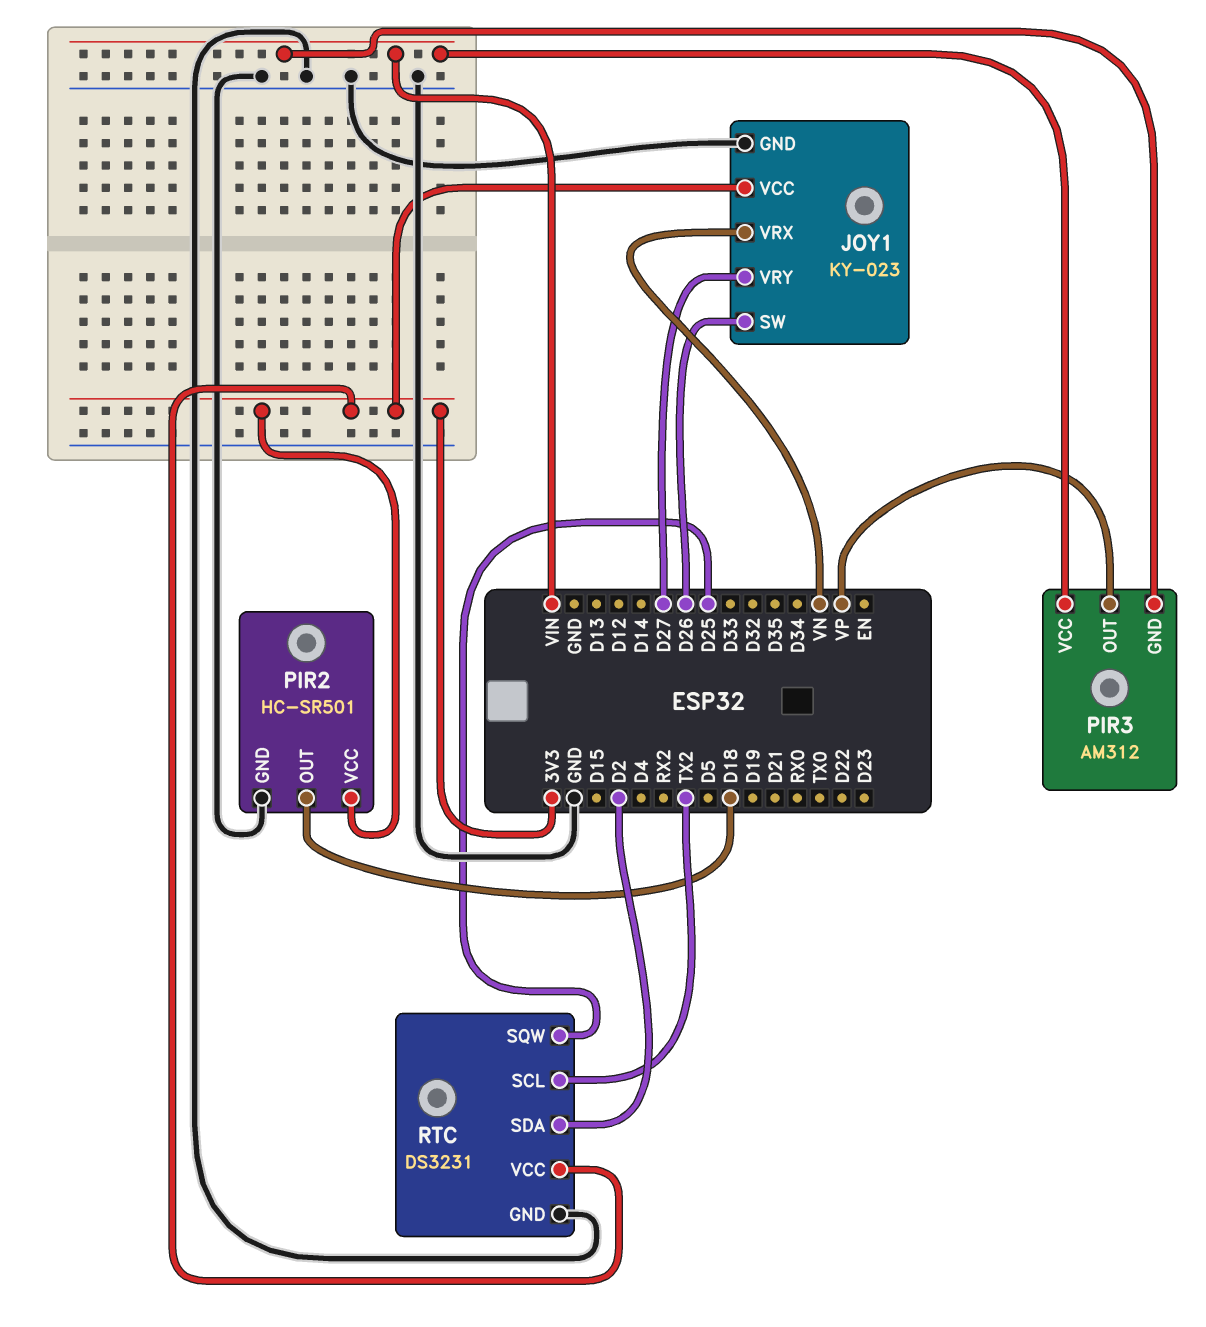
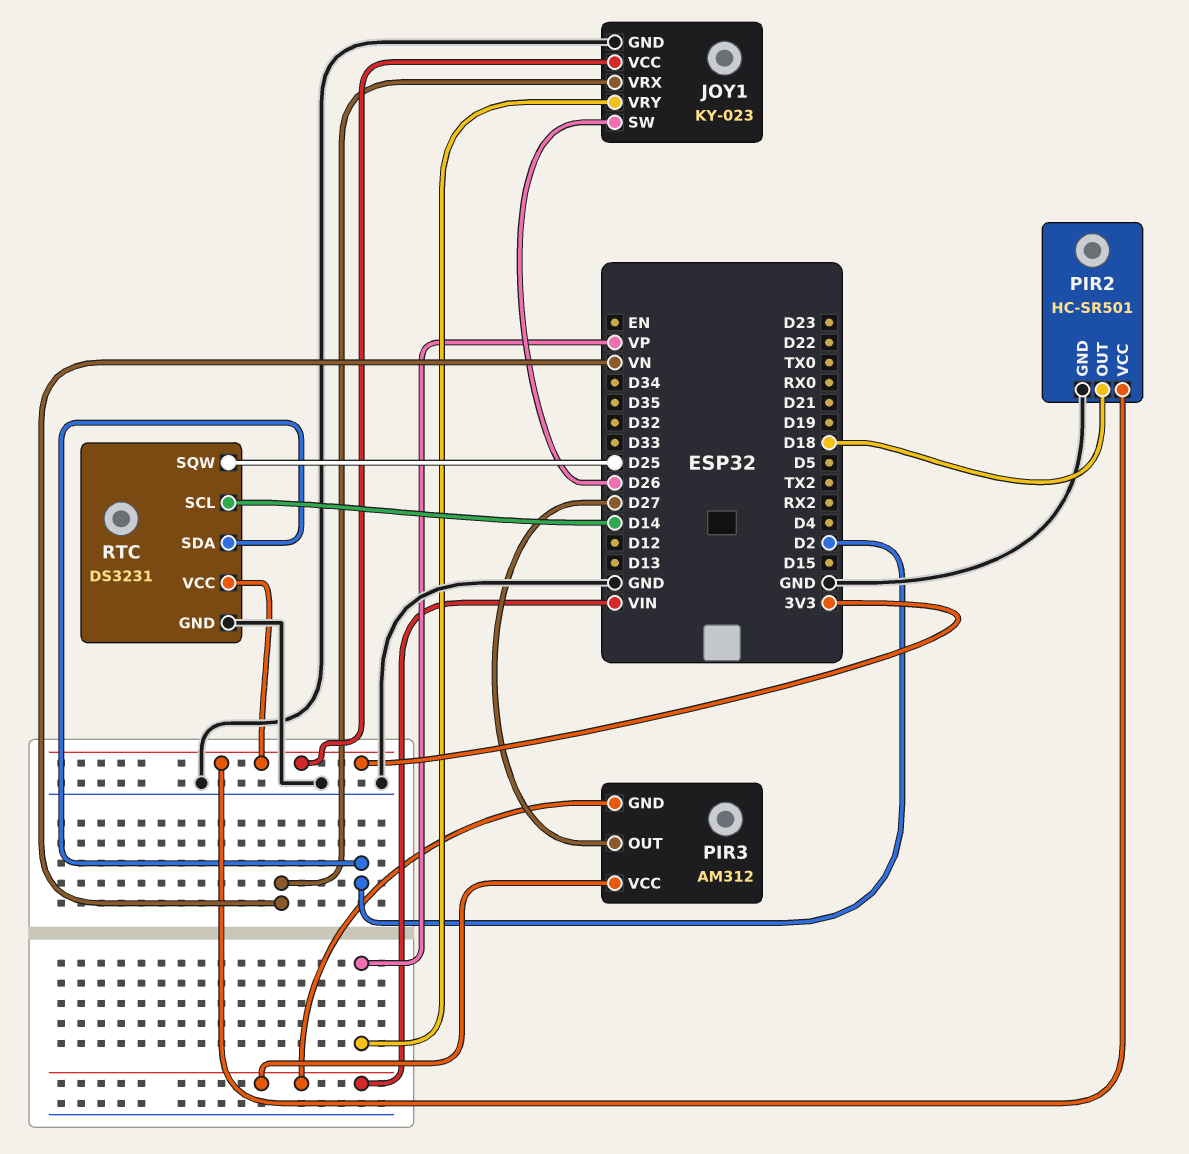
JOY1 pin VRY: D27 -> VP
PIR3 pin OUT: VP -> D27
RTC pin SCL: TX2 -> D14

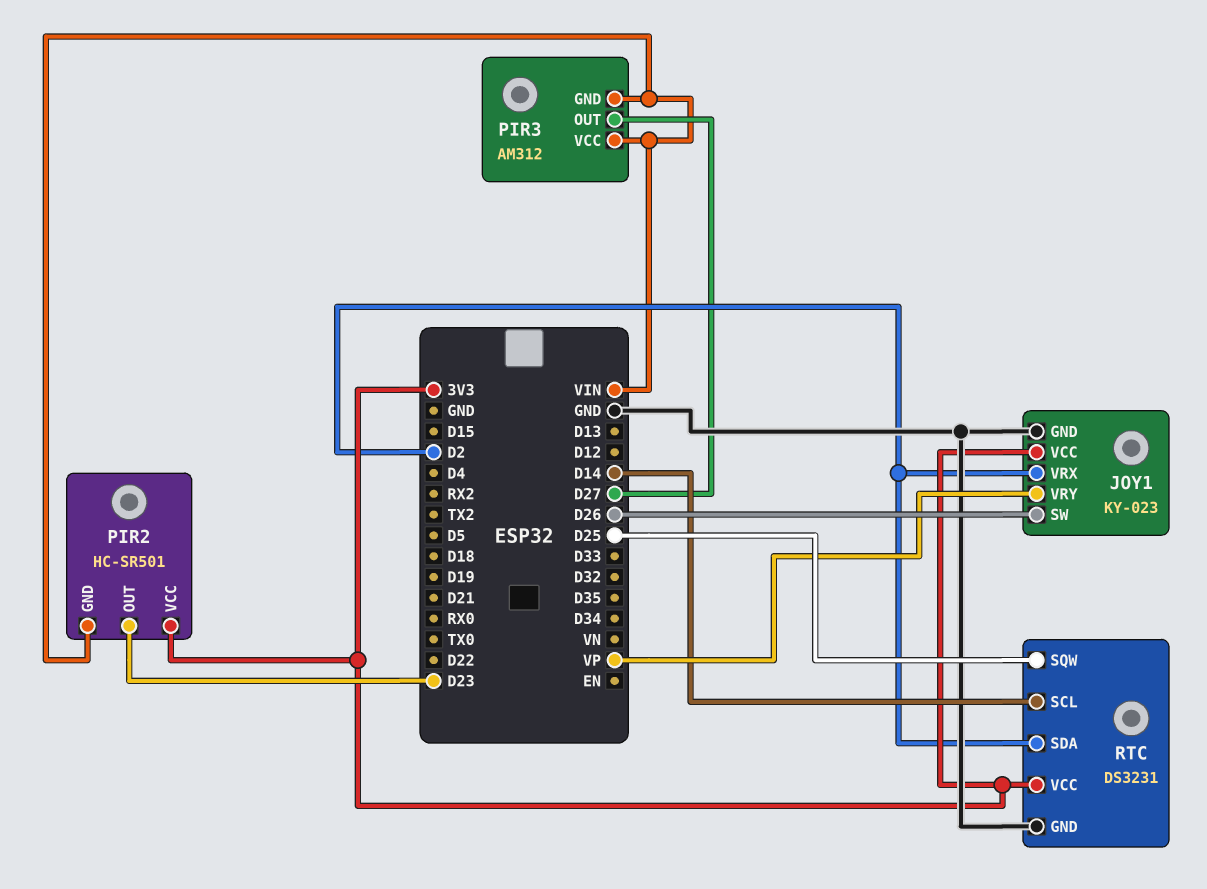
JOY1 pin VRX: VN -> D2
PIR2 pin GND: GND -> VIN
PIR2 pin OUT: D18 -> D23

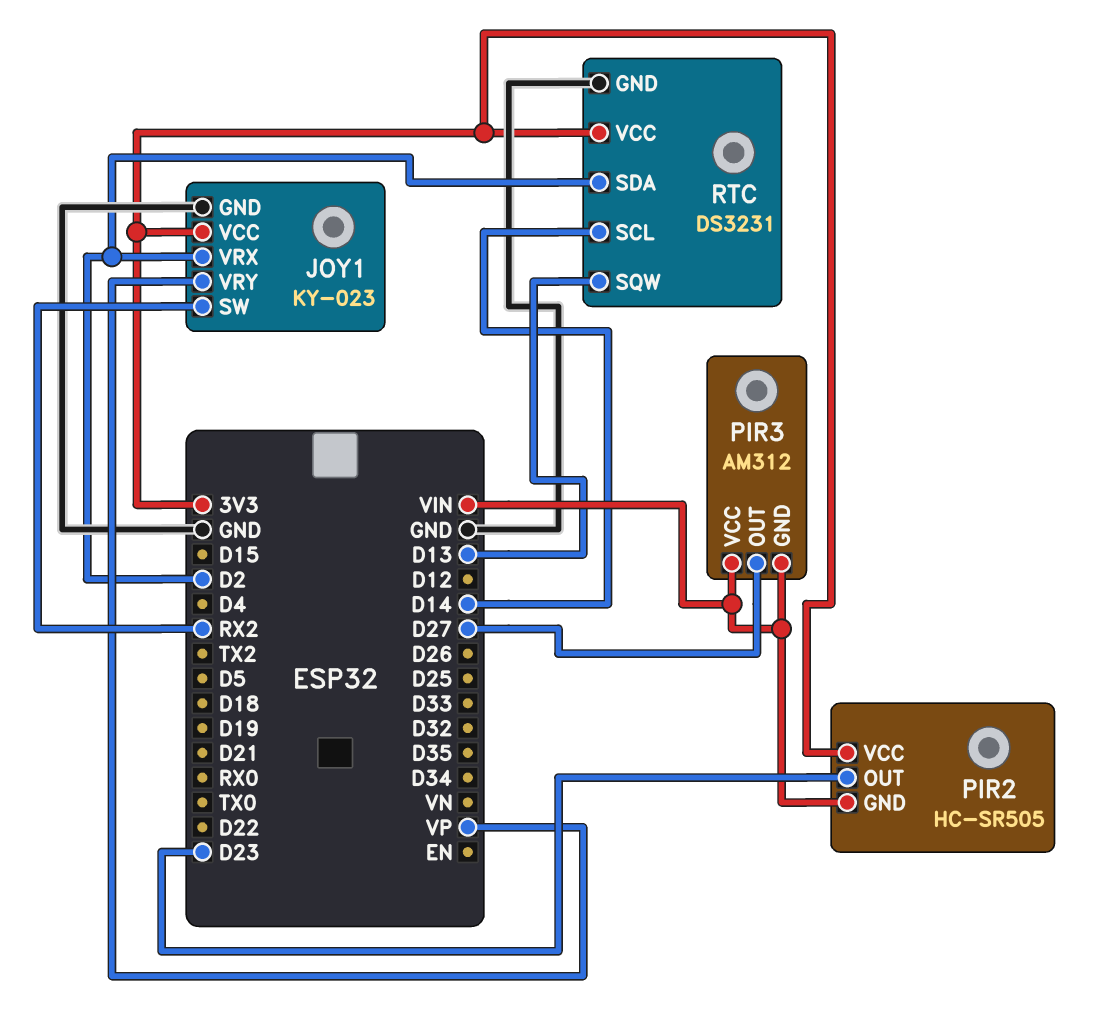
JOY1 pin SW: D26 -> RX2
PIR2: HC-SR501 -> HC-SR505
RTC pin SQW: D25 -> D13

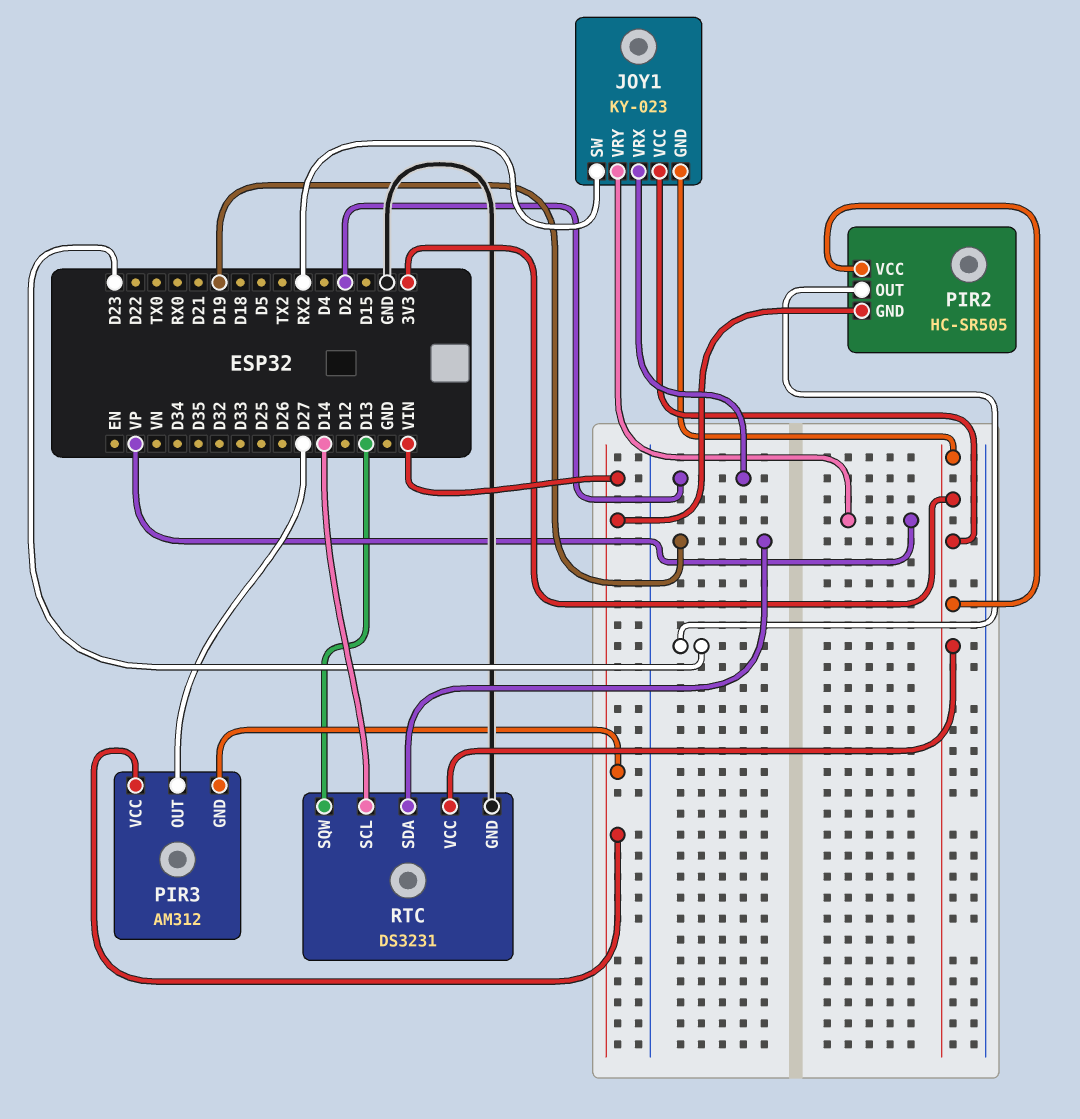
JOY1 pin GND: GND -> 3V3
RTC pin SDA: D2 -> D19

